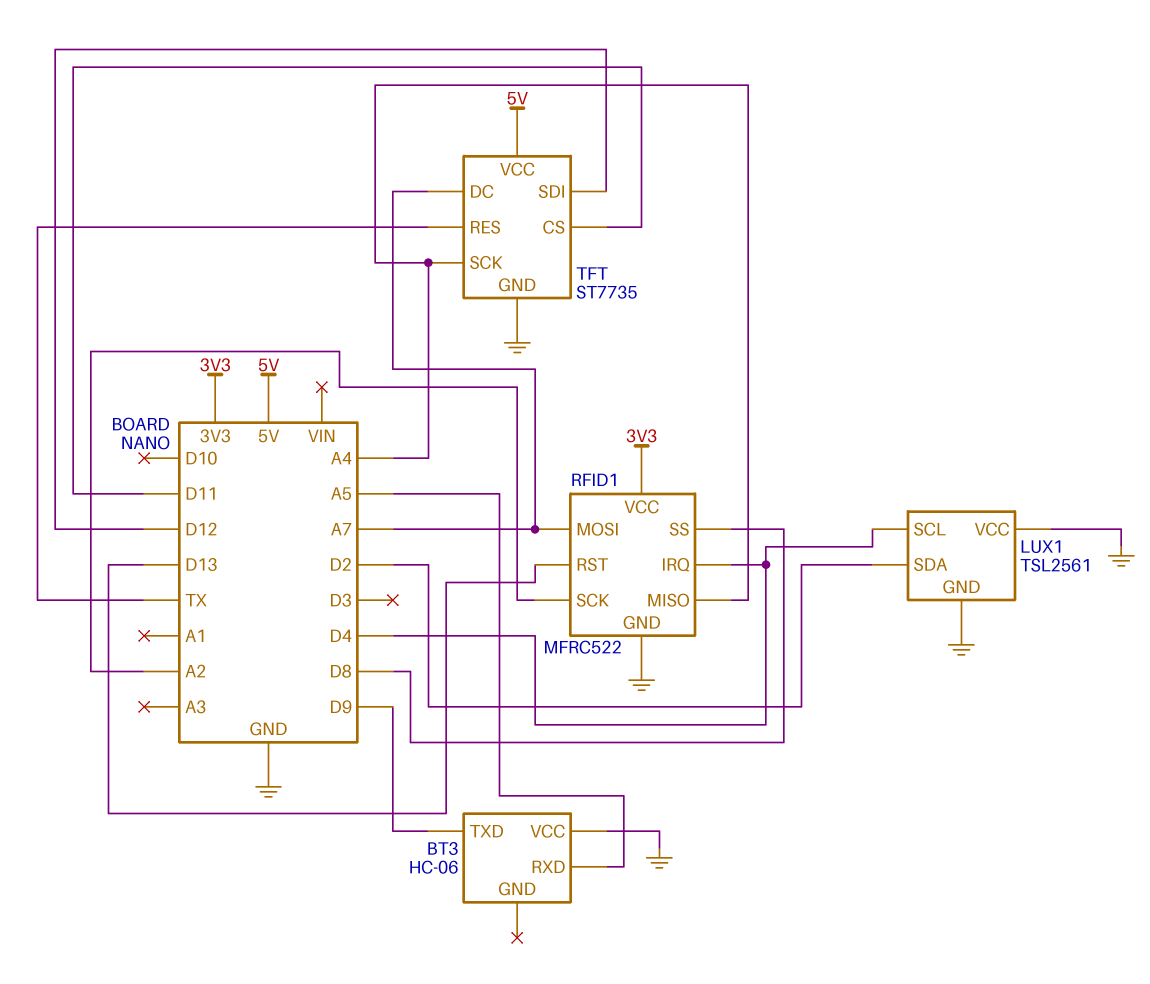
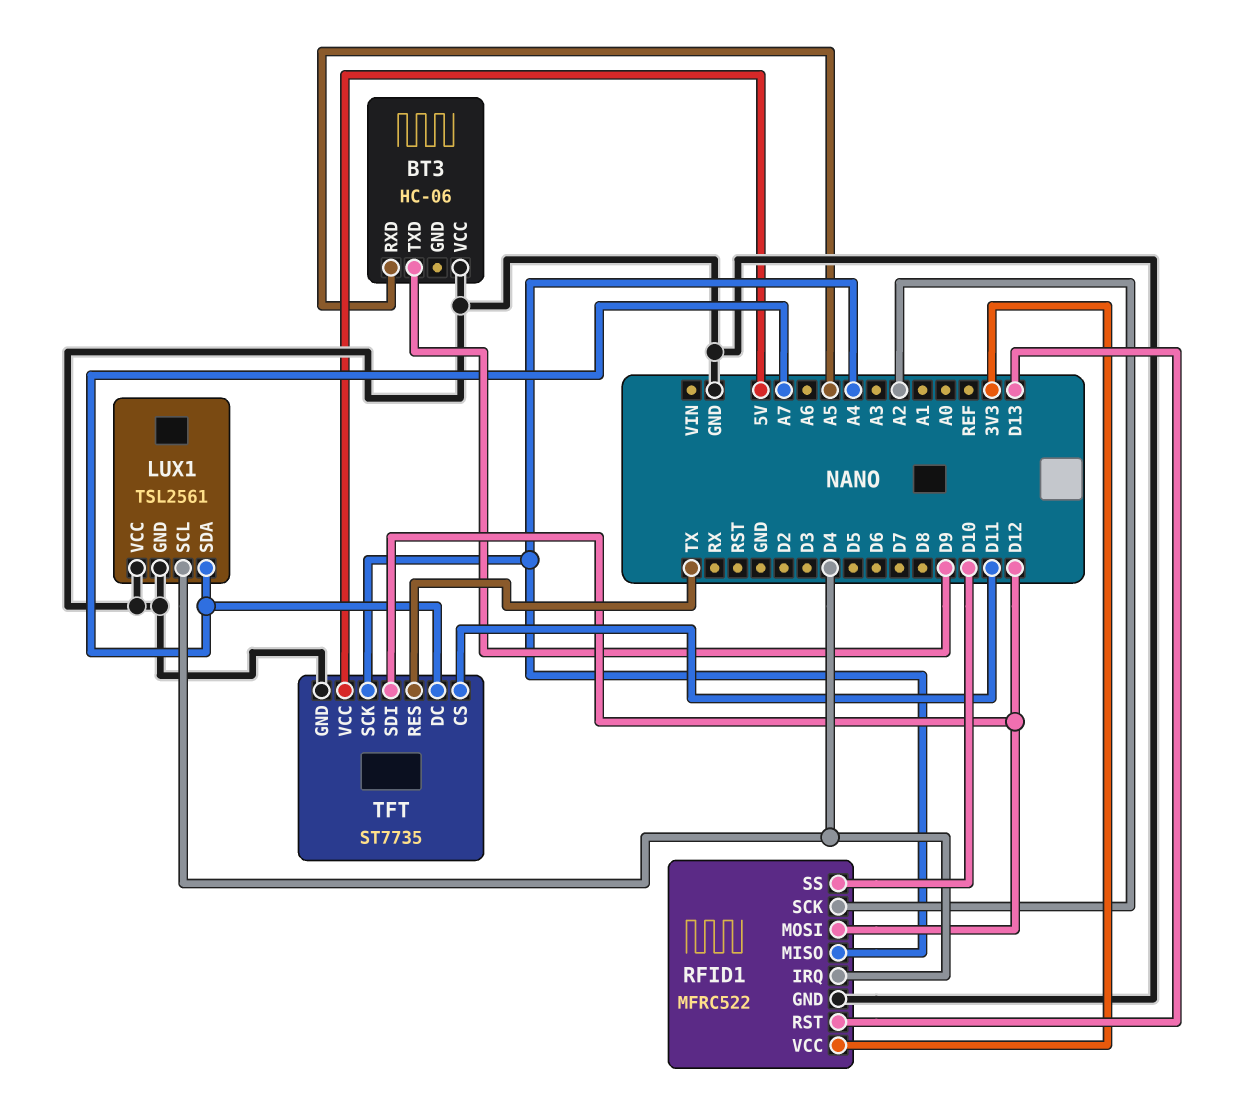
LUX1 pin SDA: D2 -> A7
RFID1 pin MOSI: A7 -> D12
RFID1 pin SS: D8 -> D10

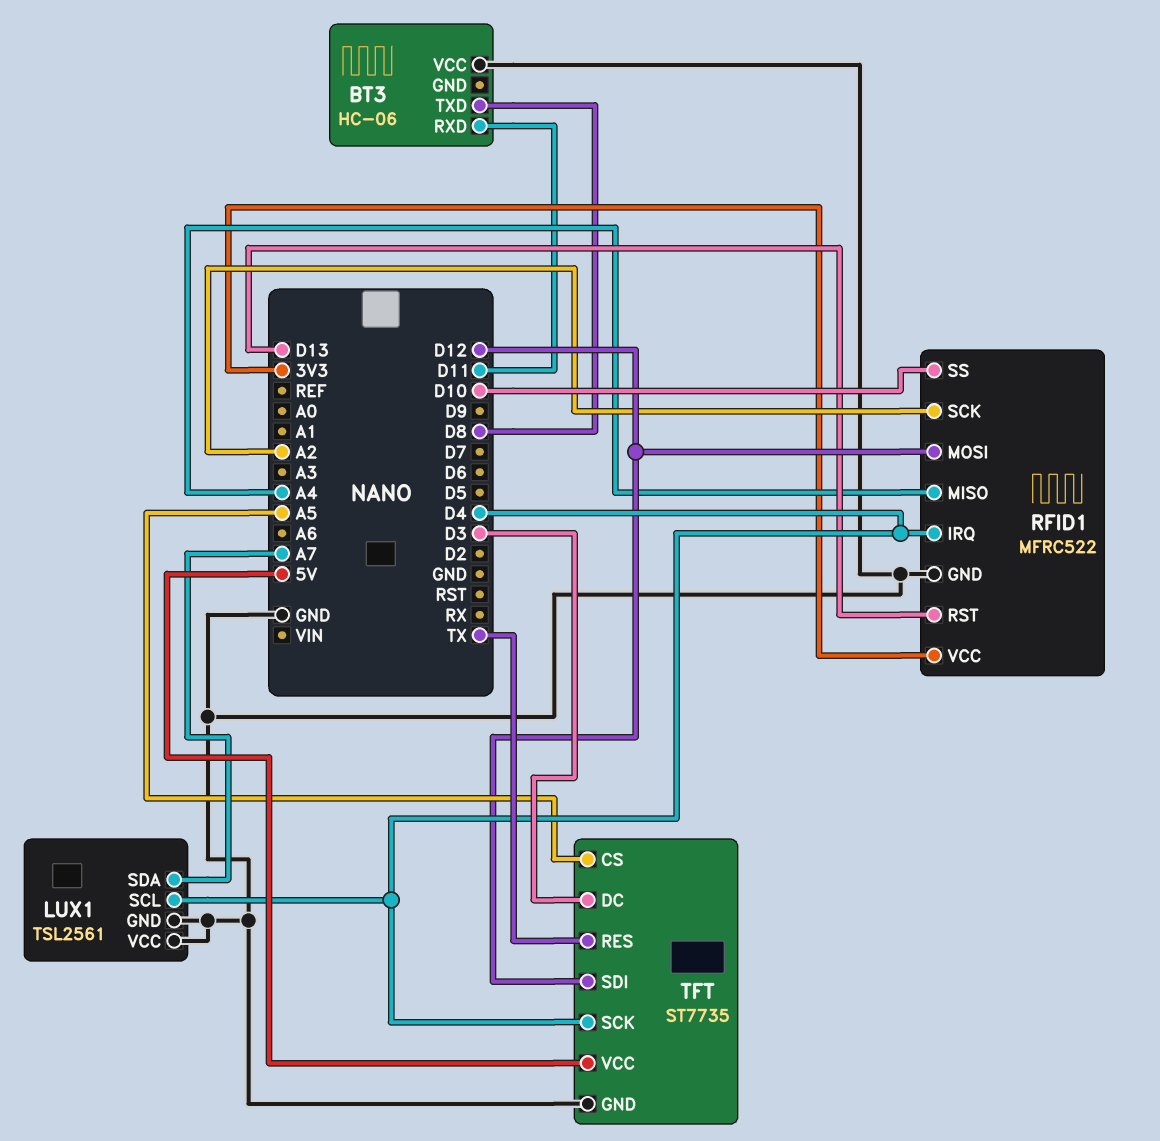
BT3 pin RXD: A5 -> D11
BT3 pin TXD: D9 -> D8
TFT pin CS: D11 -> A5
TFT pin DC: A7 -> D3
TFT pin SCK: A4 -> D4

